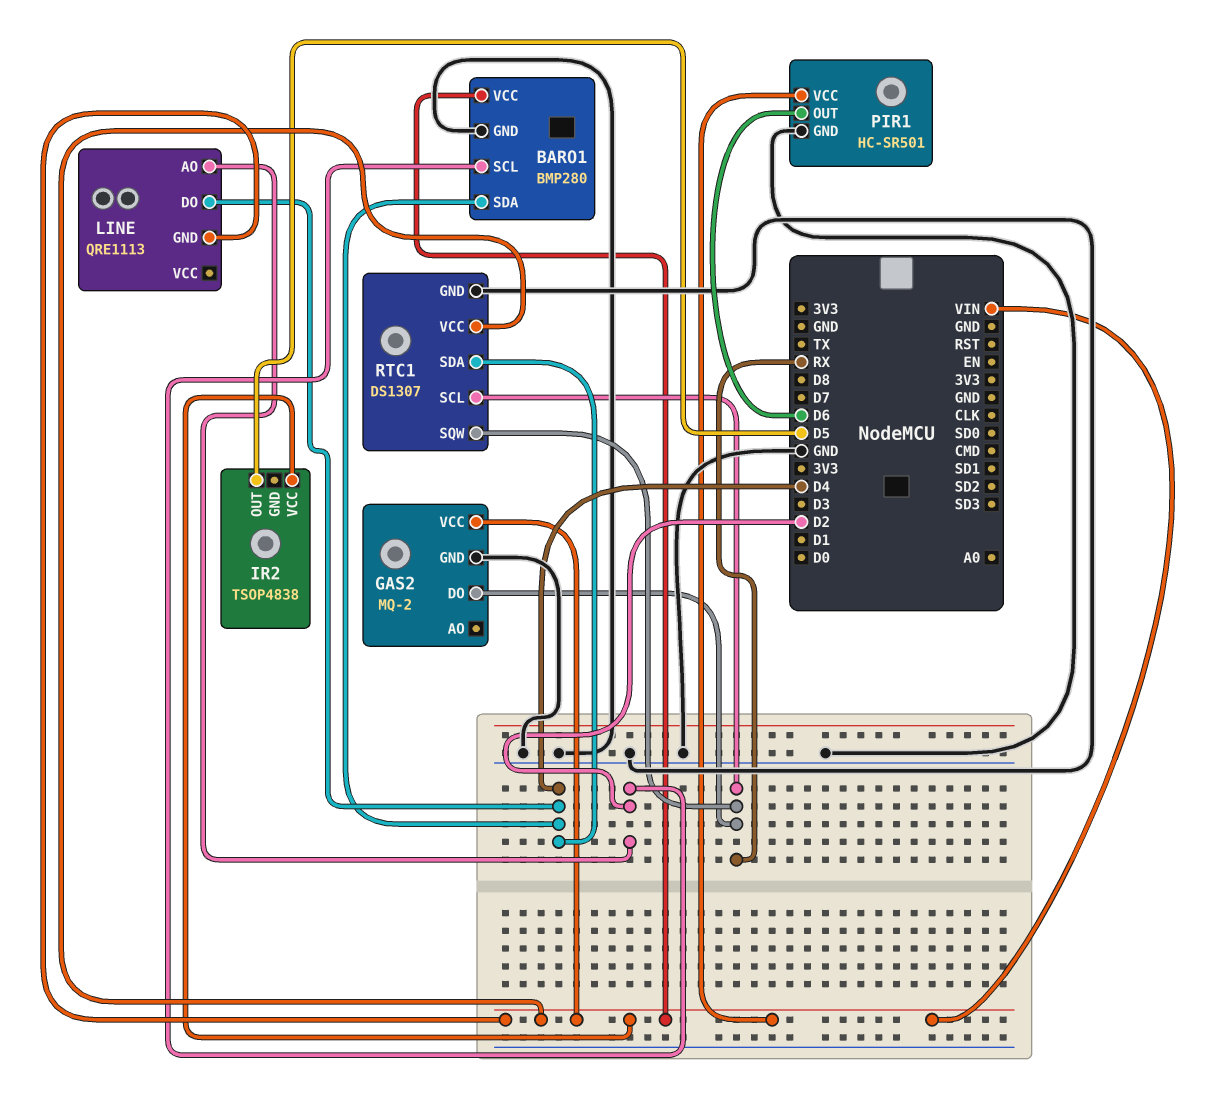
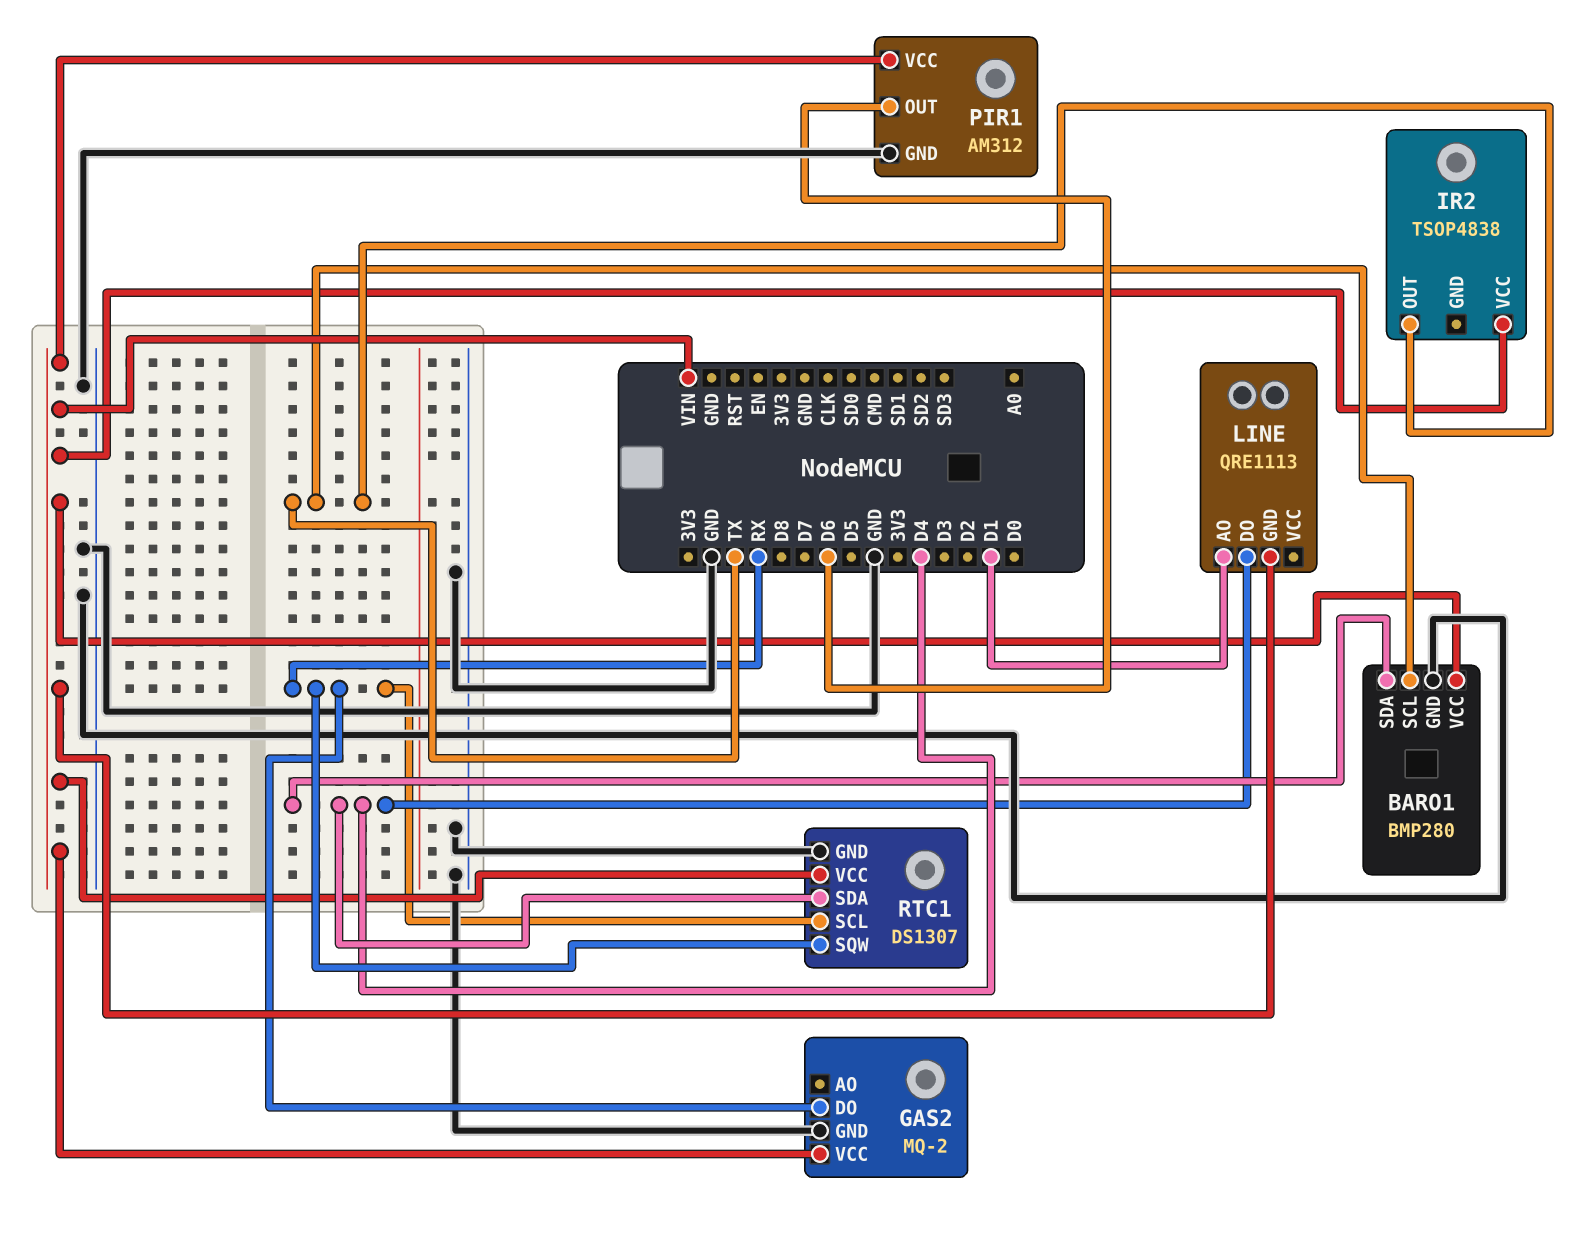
BARO1 pin SCL: D2 -> TX
IR2 pin OUT: D5 -> TX
LINE pin AO: D2 -> D1
PIR1: HC-SR501 -> AM312

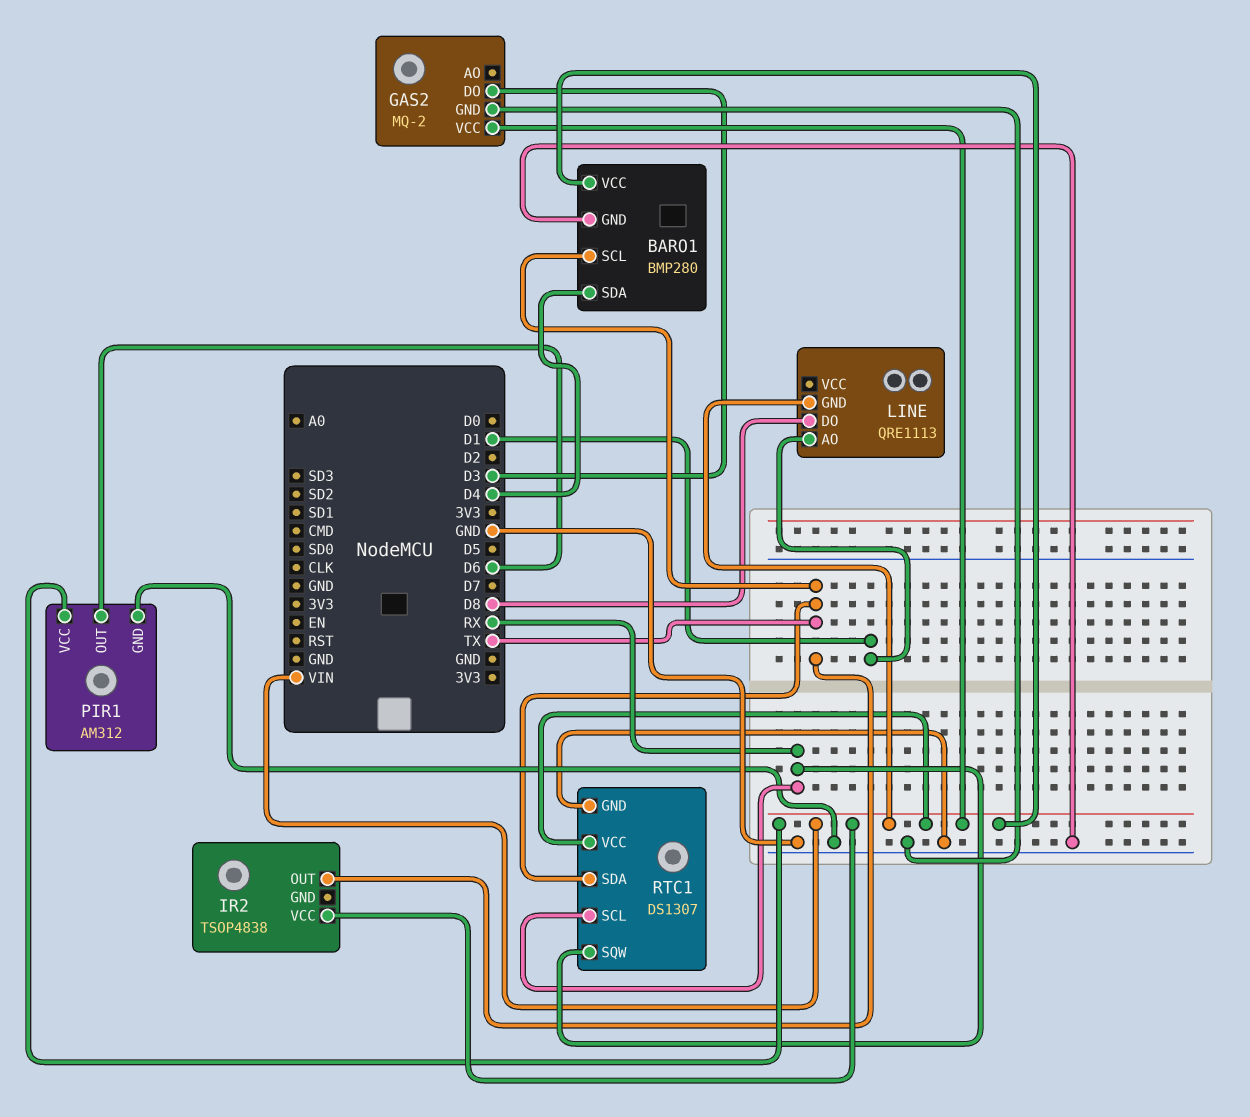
GAS2 pin DO: RX -> D3
LINE pin DO: D4 -> D8
RTC1 pin SDA: D4 -> TX

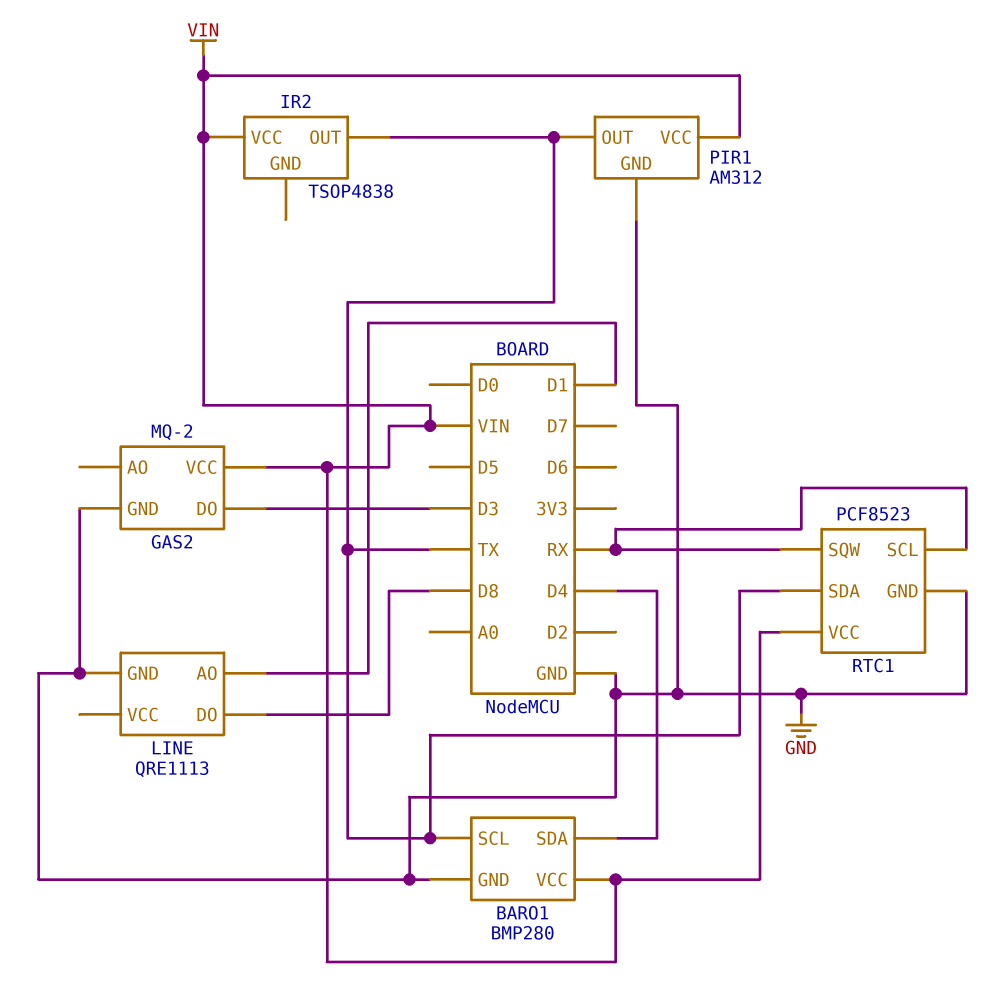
LINE pin GND: VIN -> GND
PIR1 pin OUT: D6 -> TX
RTC1: DS1307 -> PCF8523

